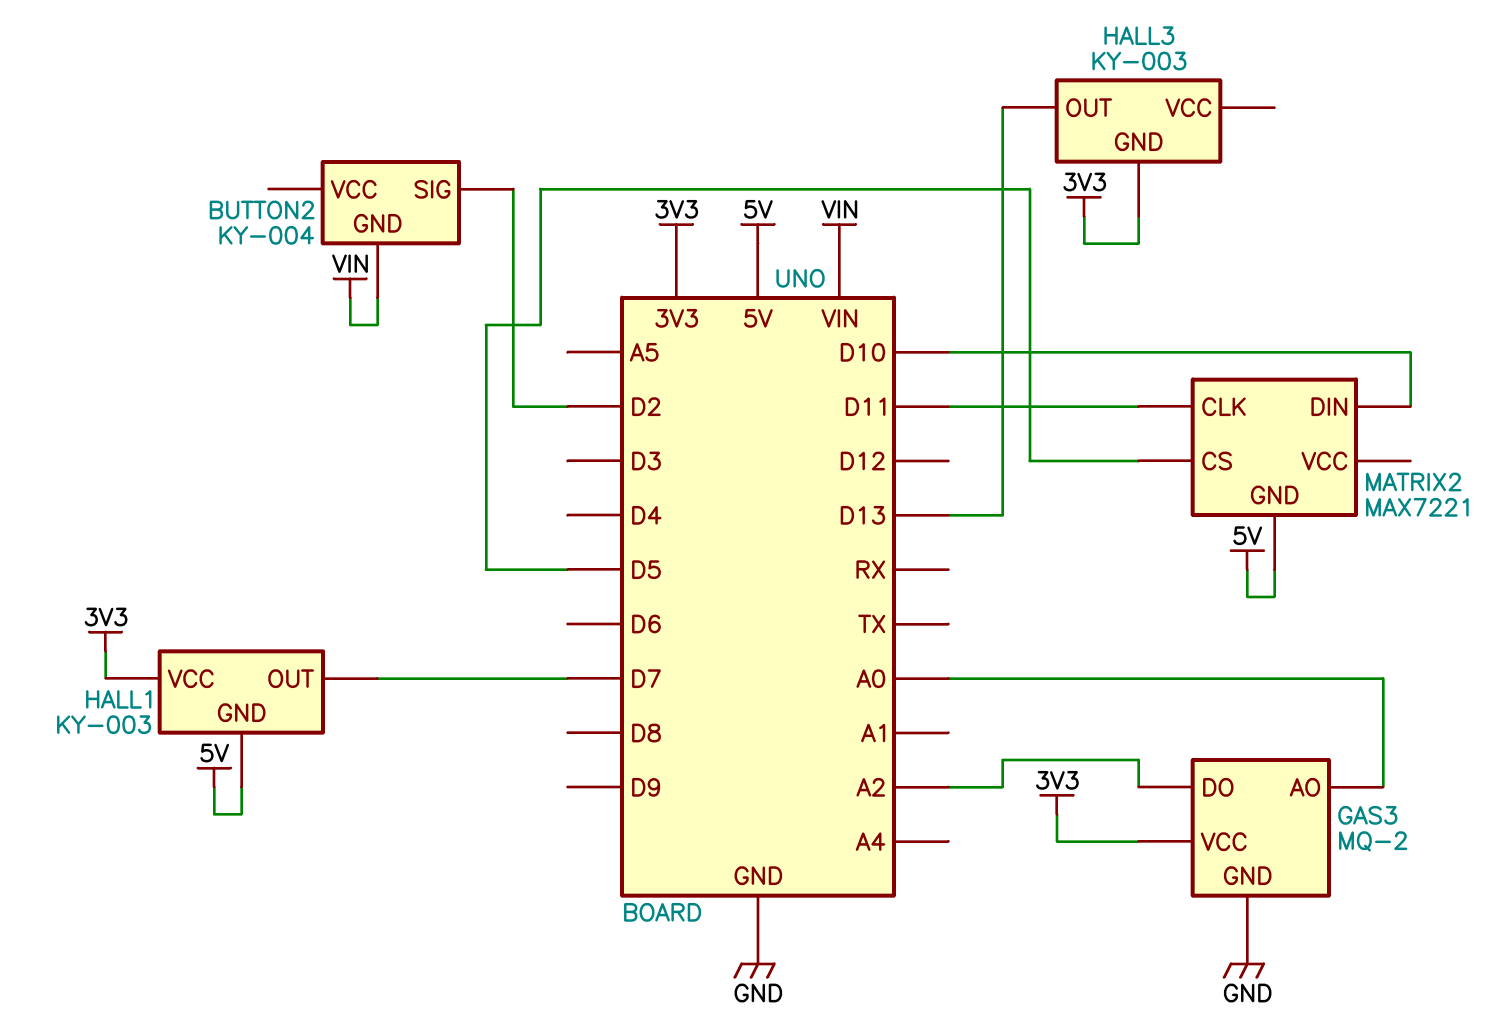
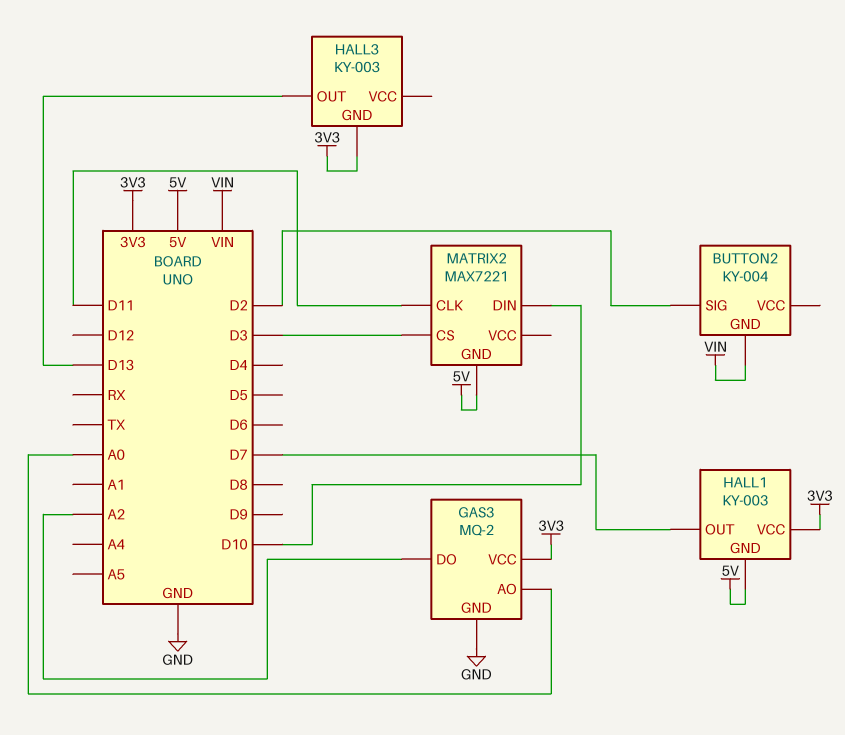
MATRIX2 pin CS: D5 -> D3

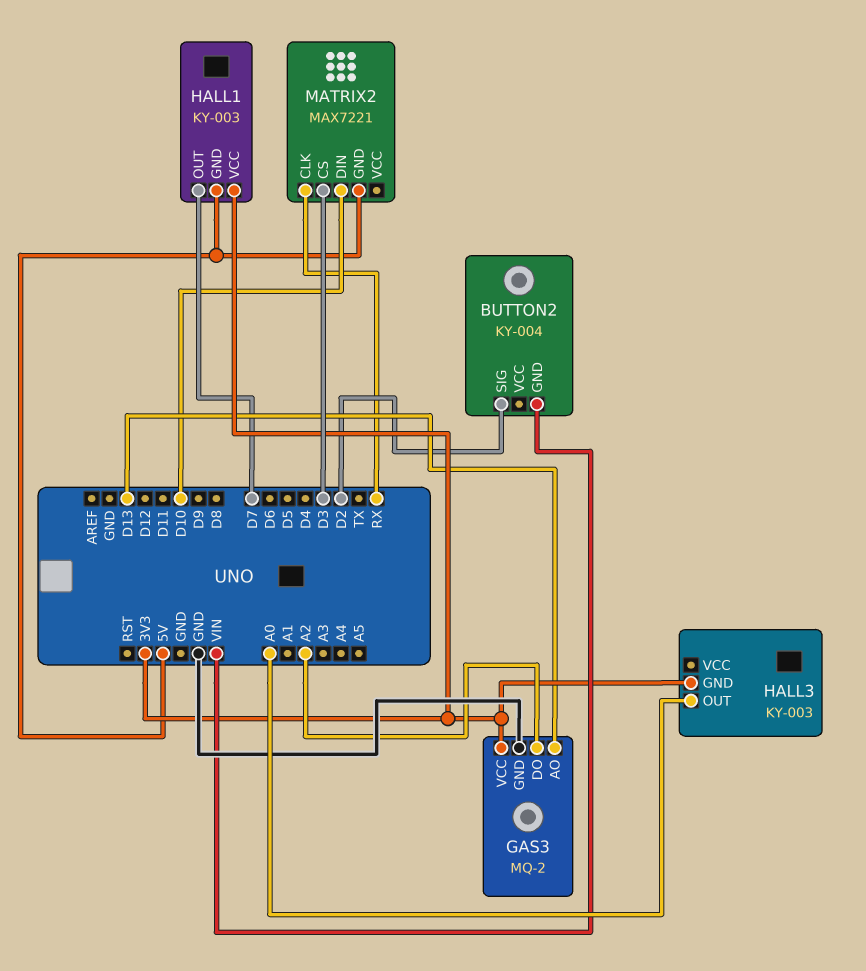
GAS3 pin AO: A0 -> D13
HALL3 pin OUT: D13 -> A0
MATRIX2 pin CLK: D11 -> RX

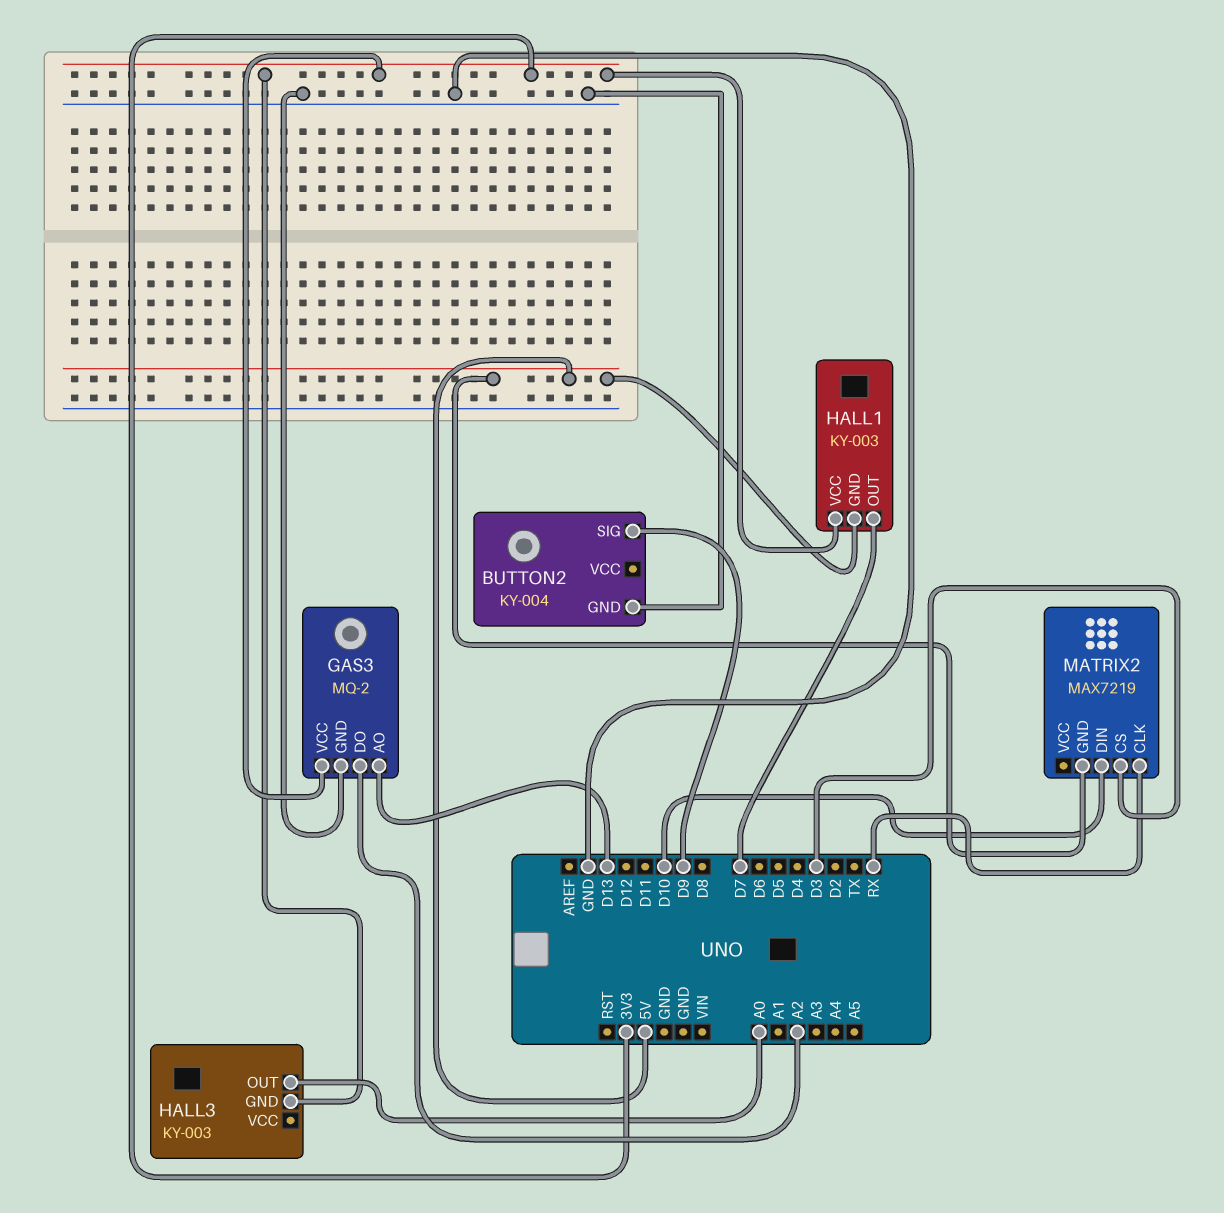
BUTTON2 pin GND: VIN -> GND
BUTTON2 pin SIG: D2 -> D9
MATRIX2: MAX7221 -> MAX7219

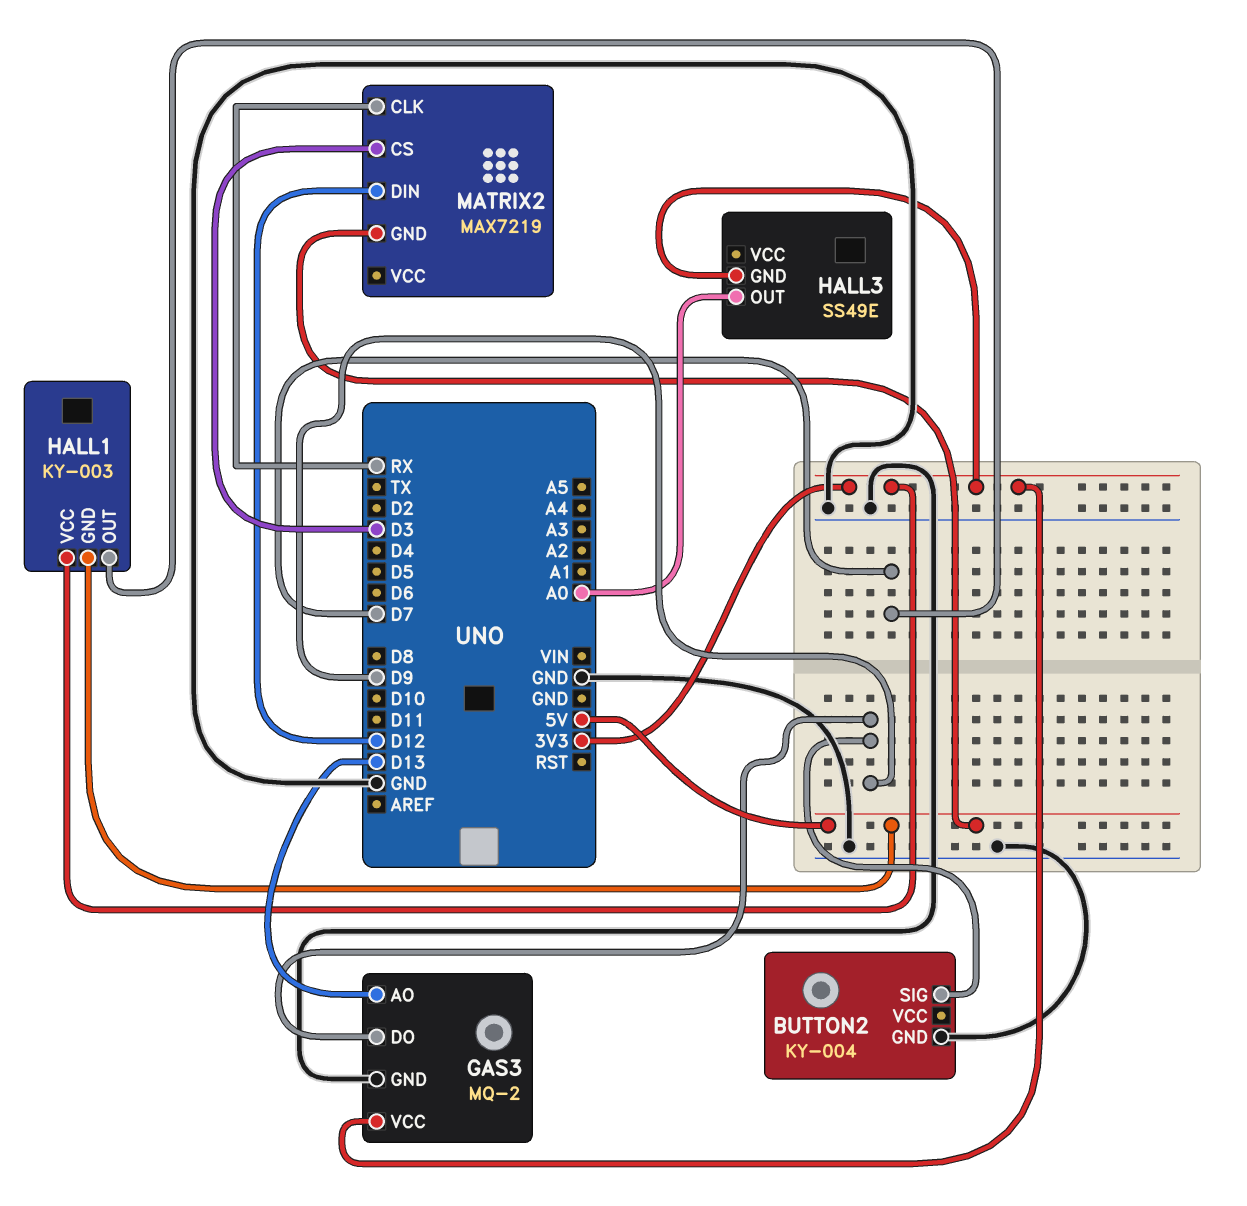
GAS3 pin DO: A2 -> D9
HALL3: KY-003 -> SS49E
MATRIX2 pin DIN: D10 -> D12

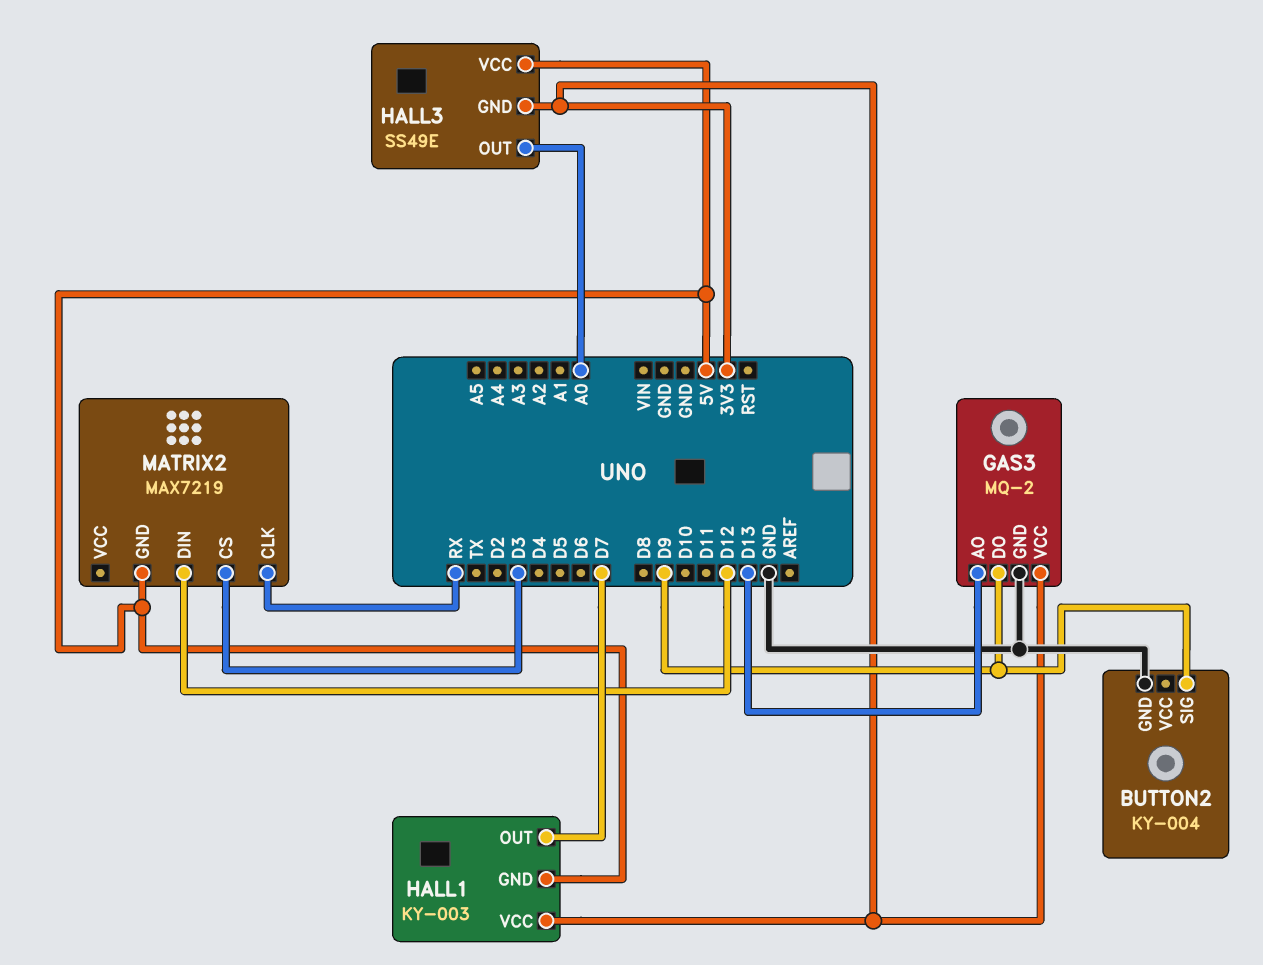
HALL3 pin VCC: none -> 5V

